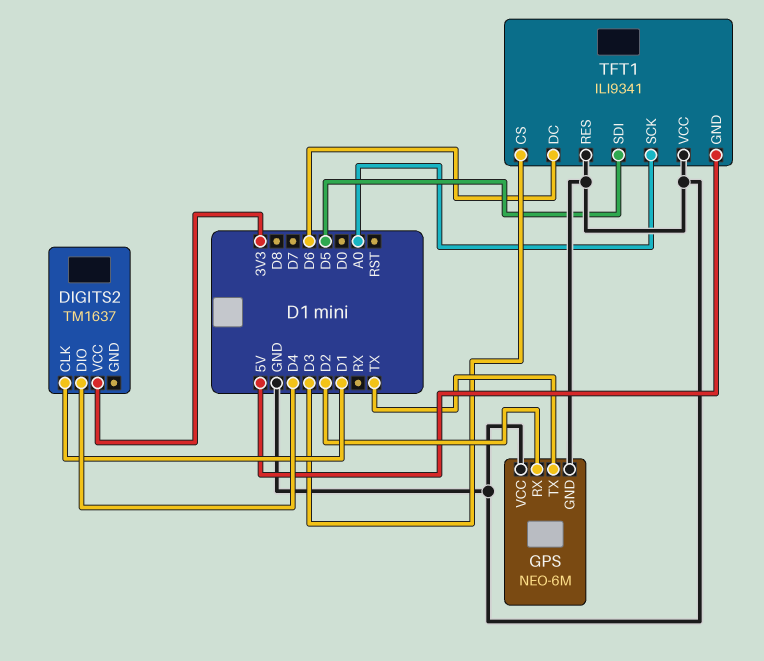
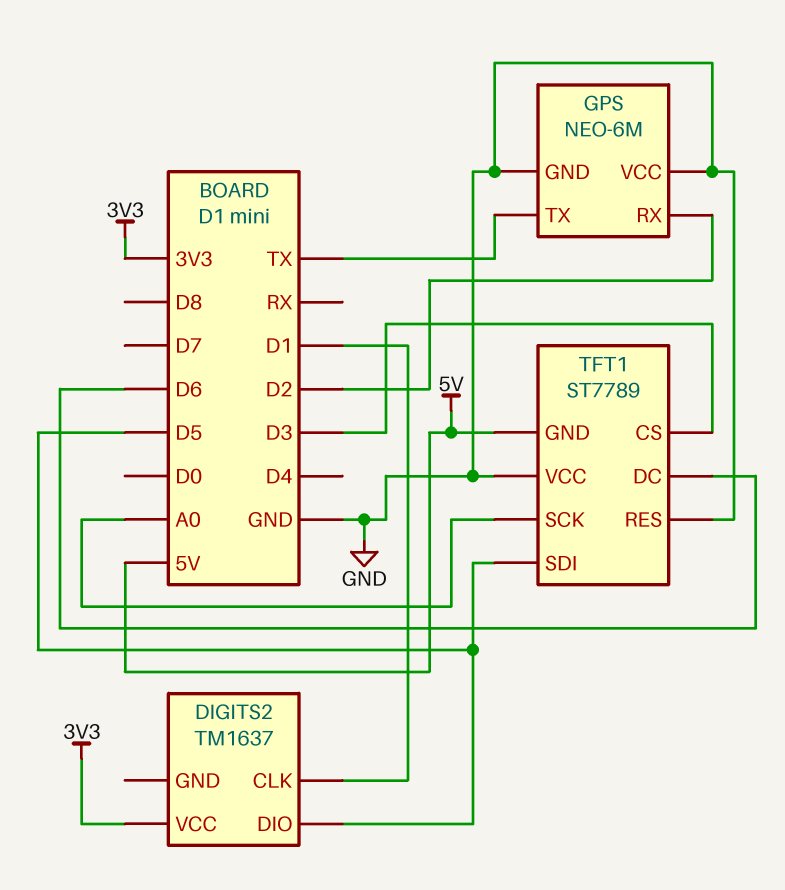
DIGITS2 pin DIO: D4 -> D5
TFT1: ILI9341 -> ST7789

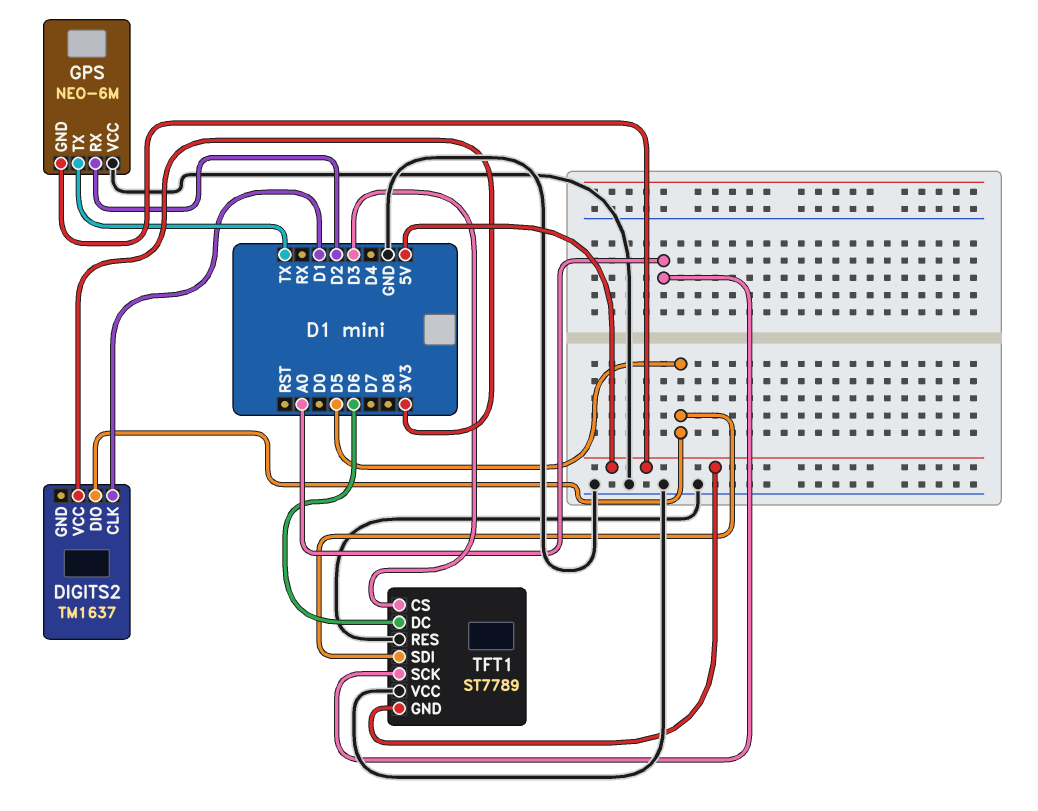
GPS pin GND: GND -> 5V

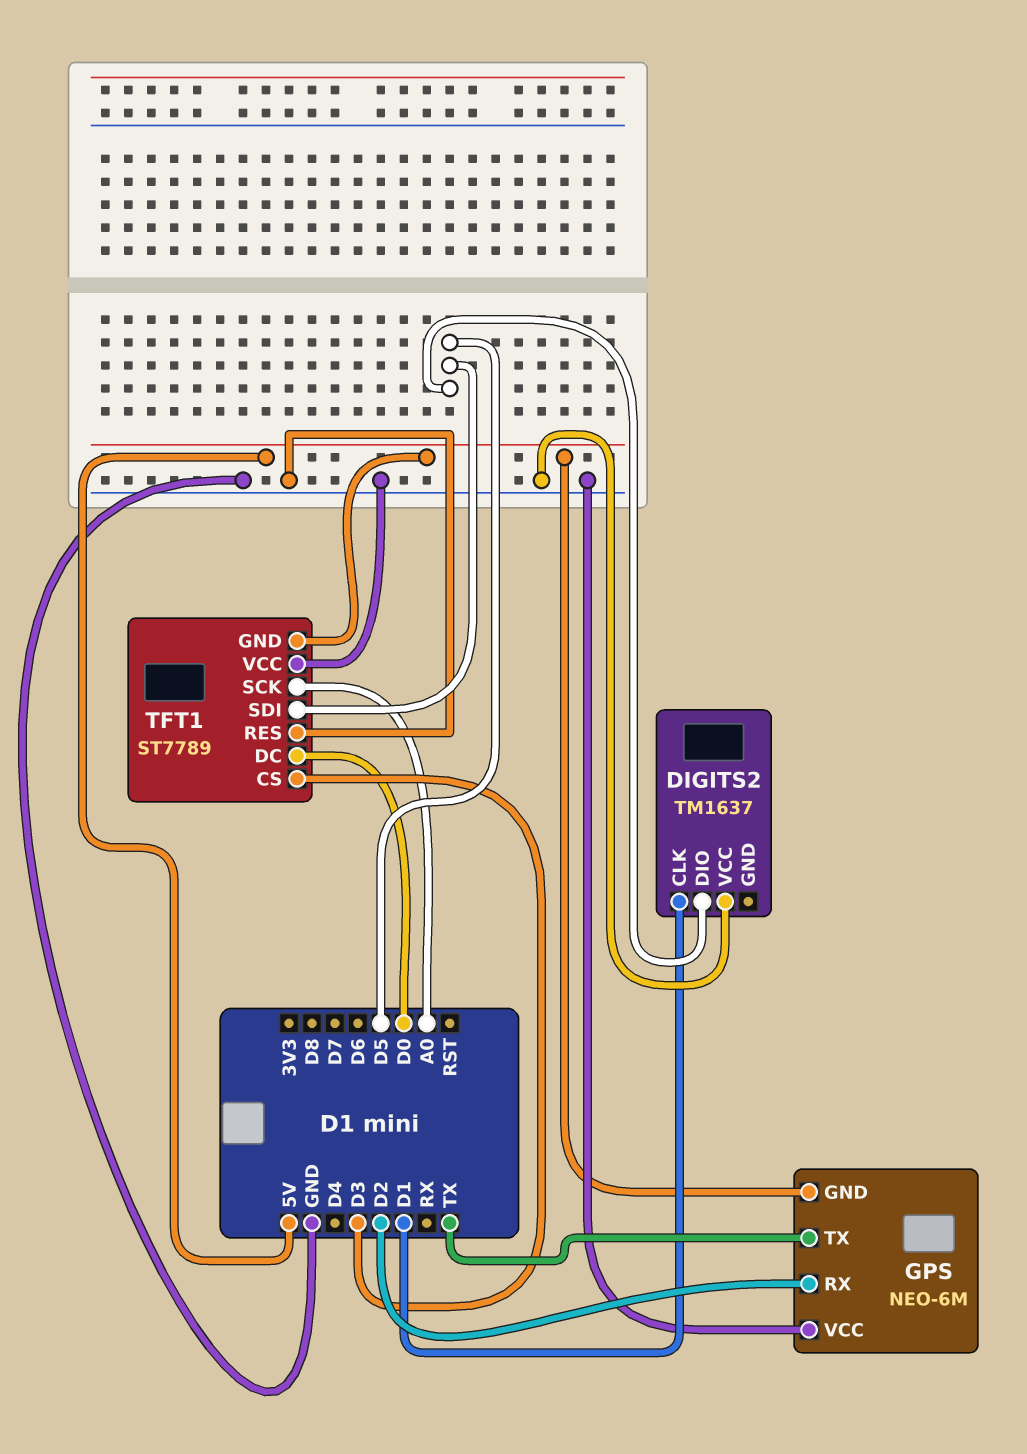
DIGITS2 pin VCC: 3V3 -> GND
TFT1 pin DC: D6 -> D0

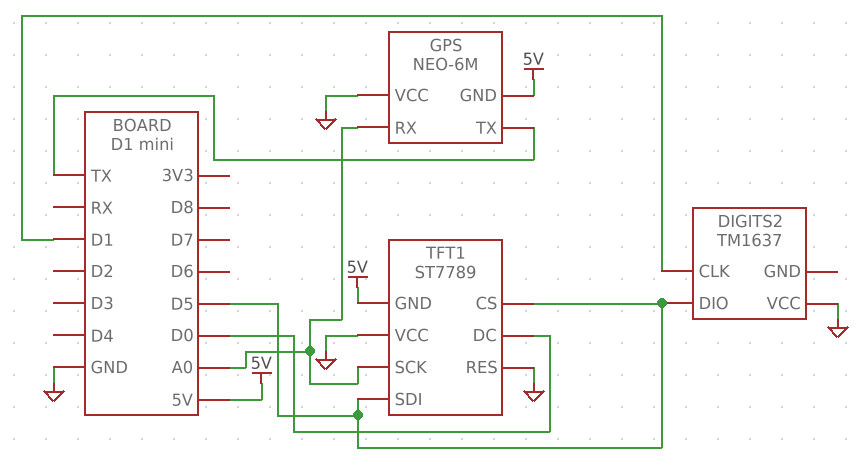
GPS pin RX: D2 -> A0
TFT1 pin CS: D3 -> D5

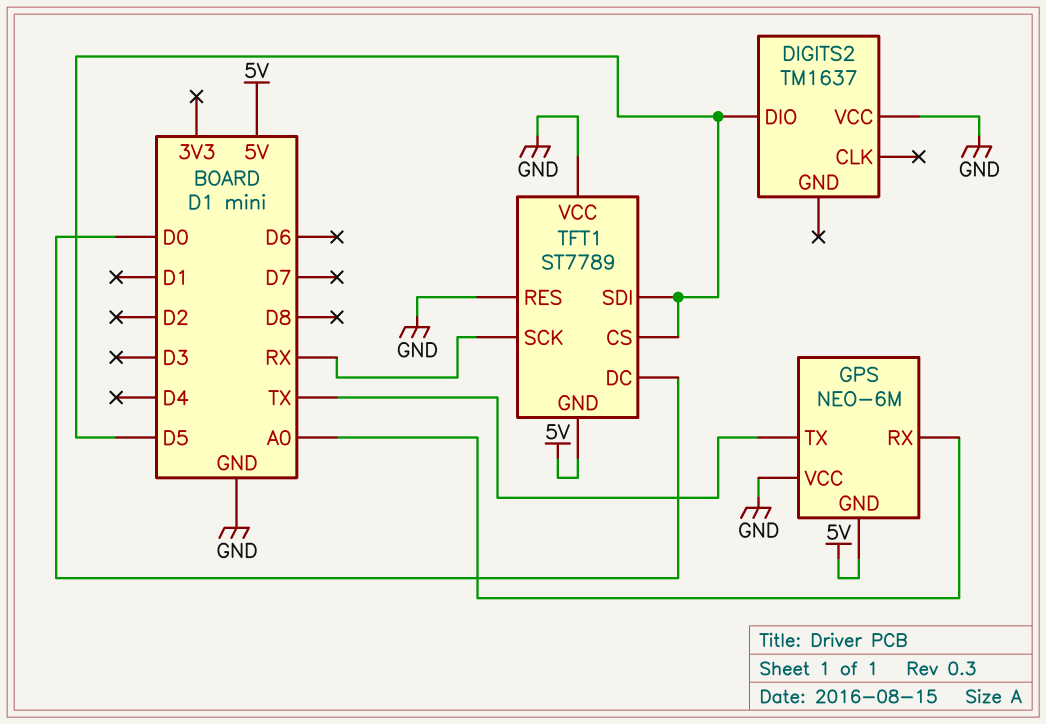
DIGITS2 pin CLK: D1 -> none
TFT1 pin SCK: A0 -> RX

